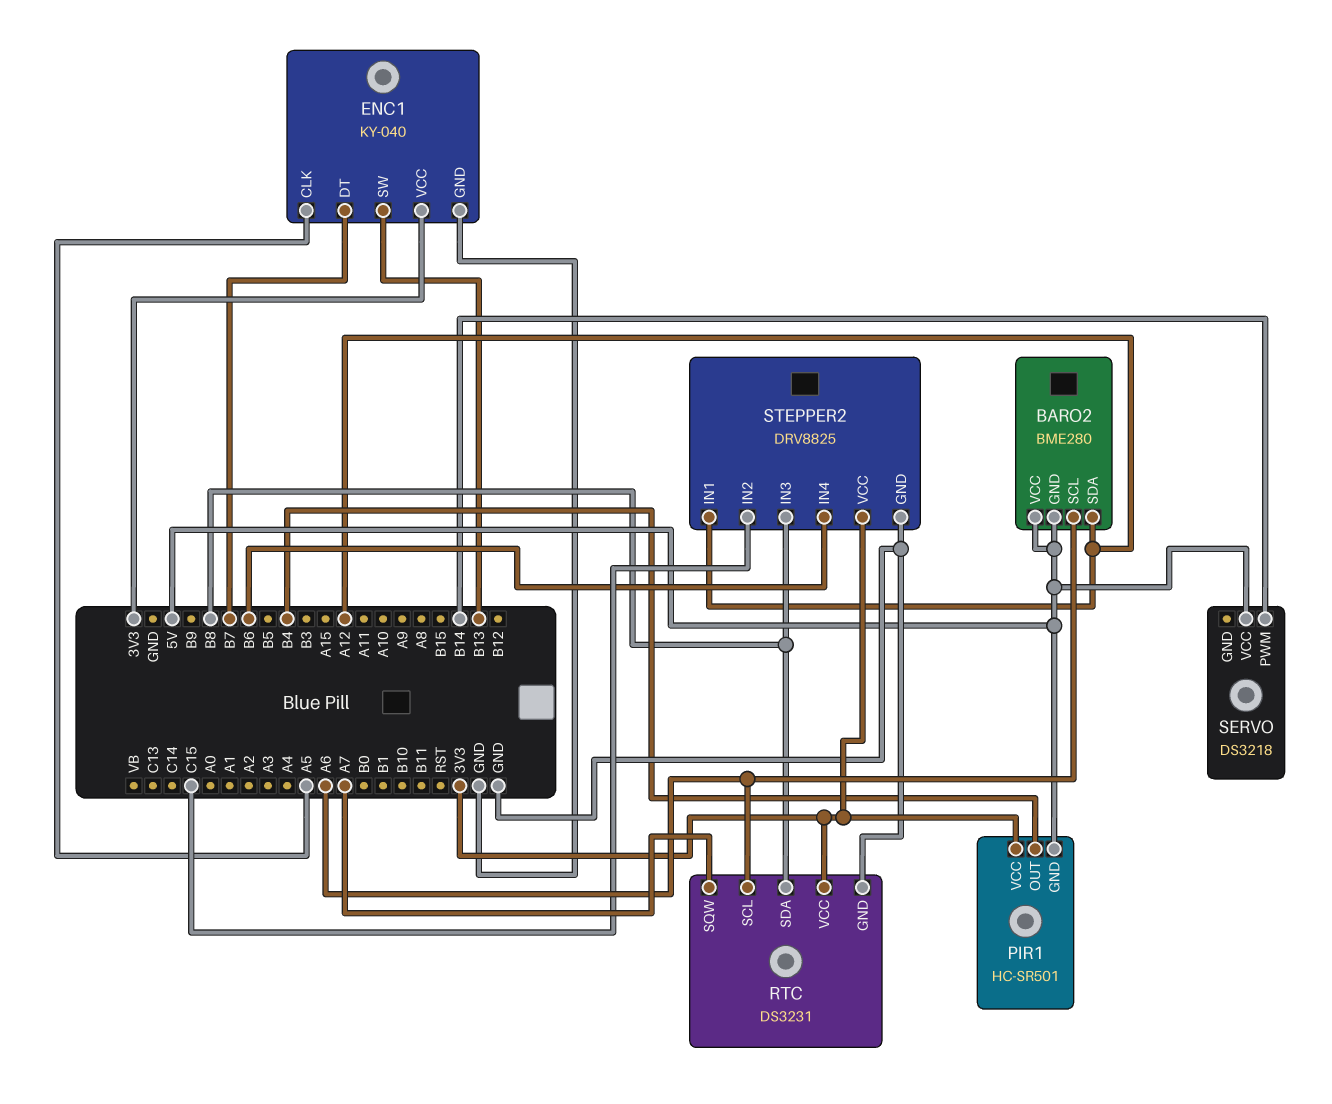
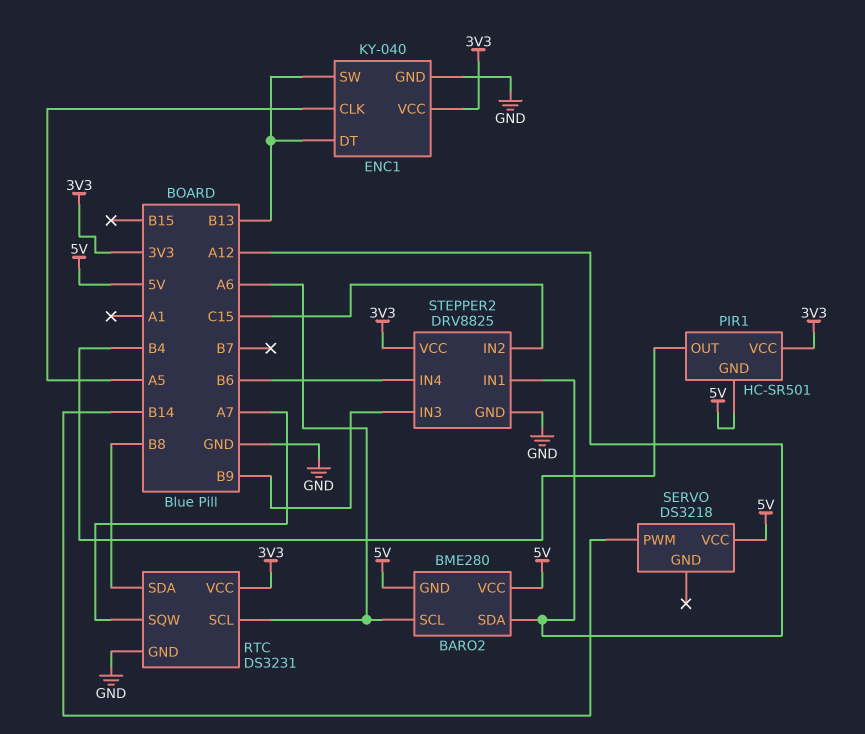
ENC1 pin DT: B7 -> B13
STEPPER2 pin IN3: B8 -> B9

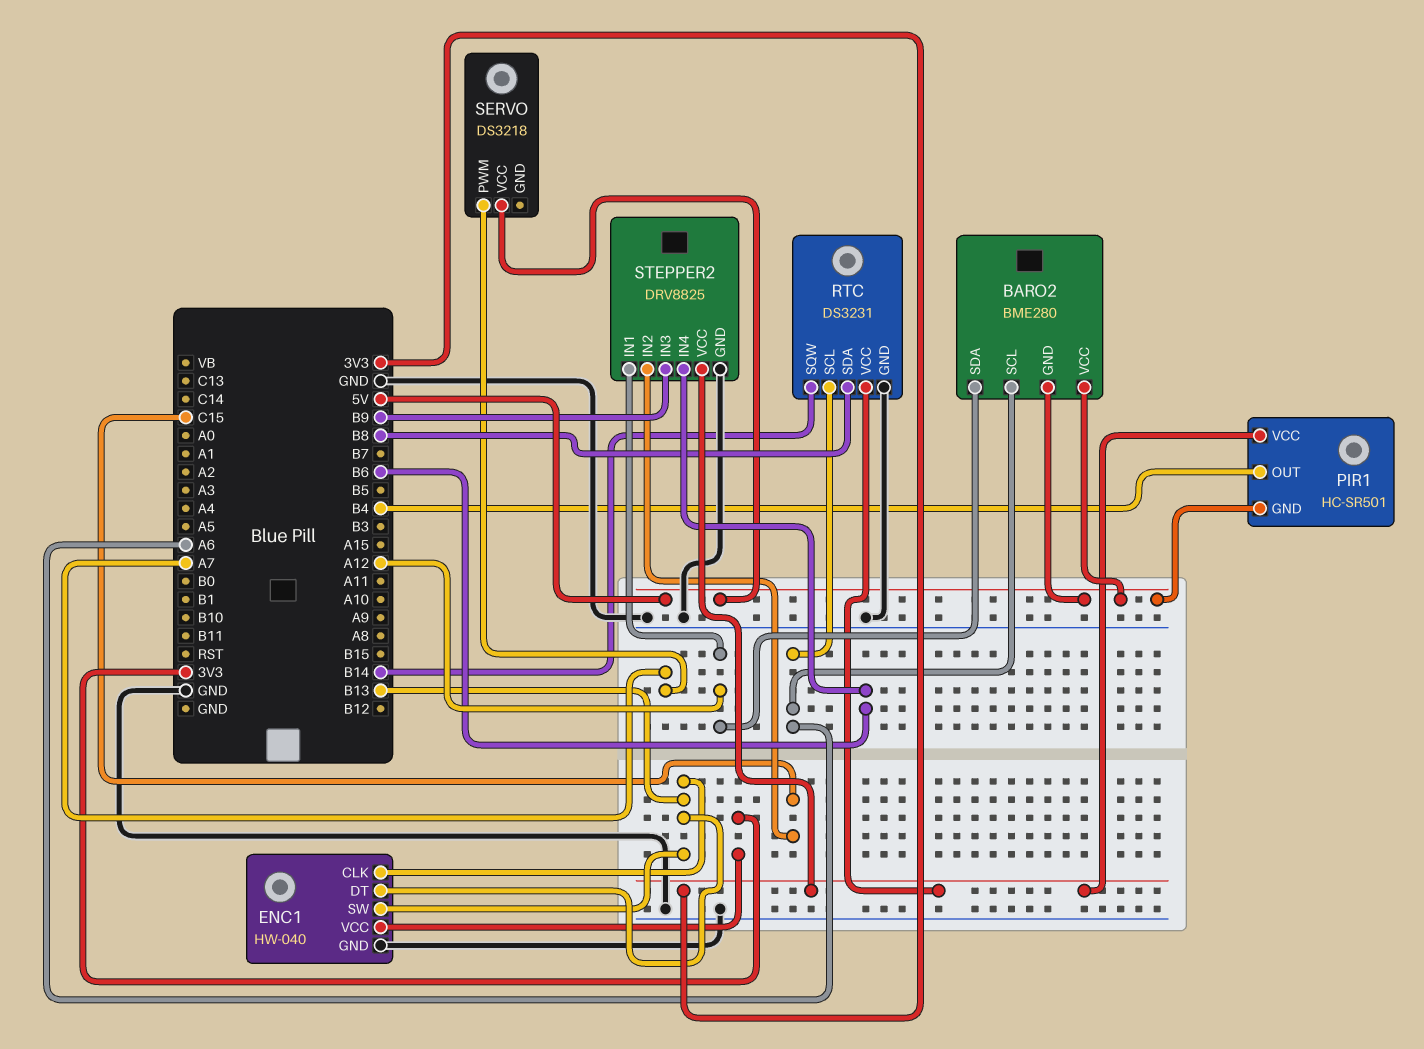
ENC1: KY-040 -> HW-040
ENC1 pin CLK: A5 -> B13
RTC pin SQW: A7 -> B14
SERVO pin PWM: B14 -> A7

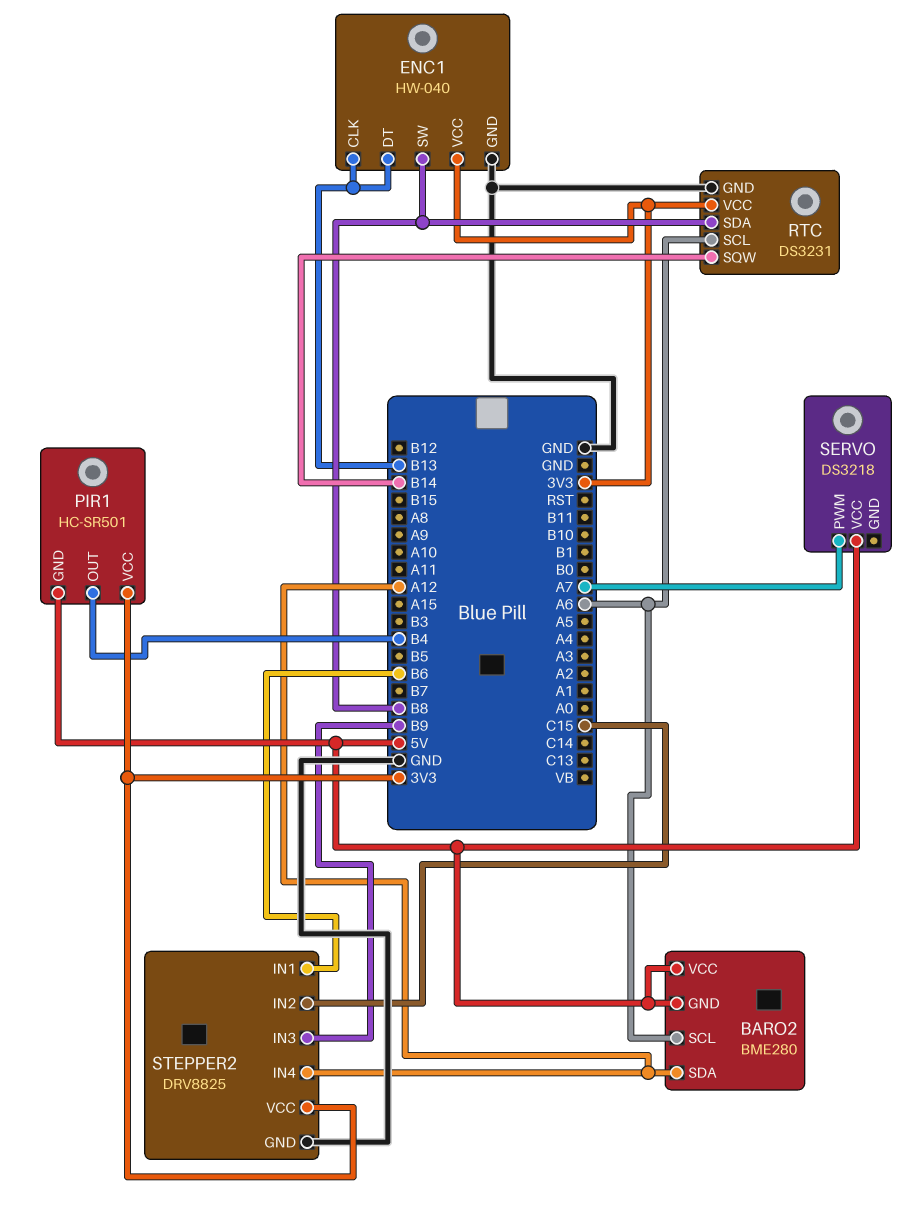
ENC1 pin SW: B13 -> B8
STEPPER2 pin IN1: A12 -> B6
STEPPER2 pin IN4: B6 -> A12

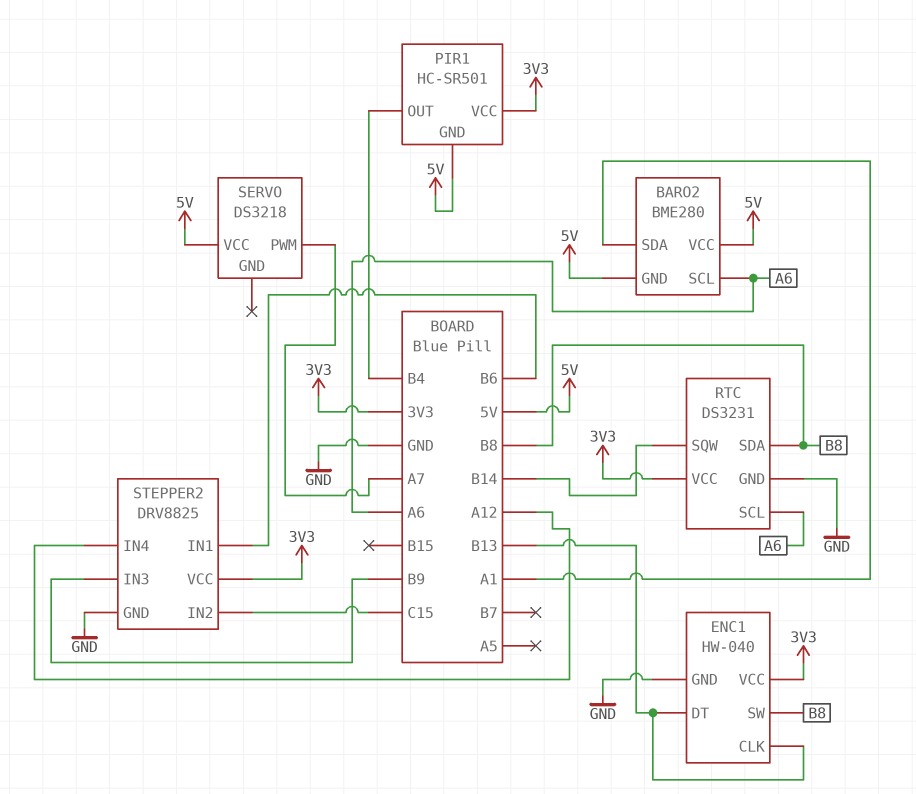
BARO2 pin SDA: A12 -> A1

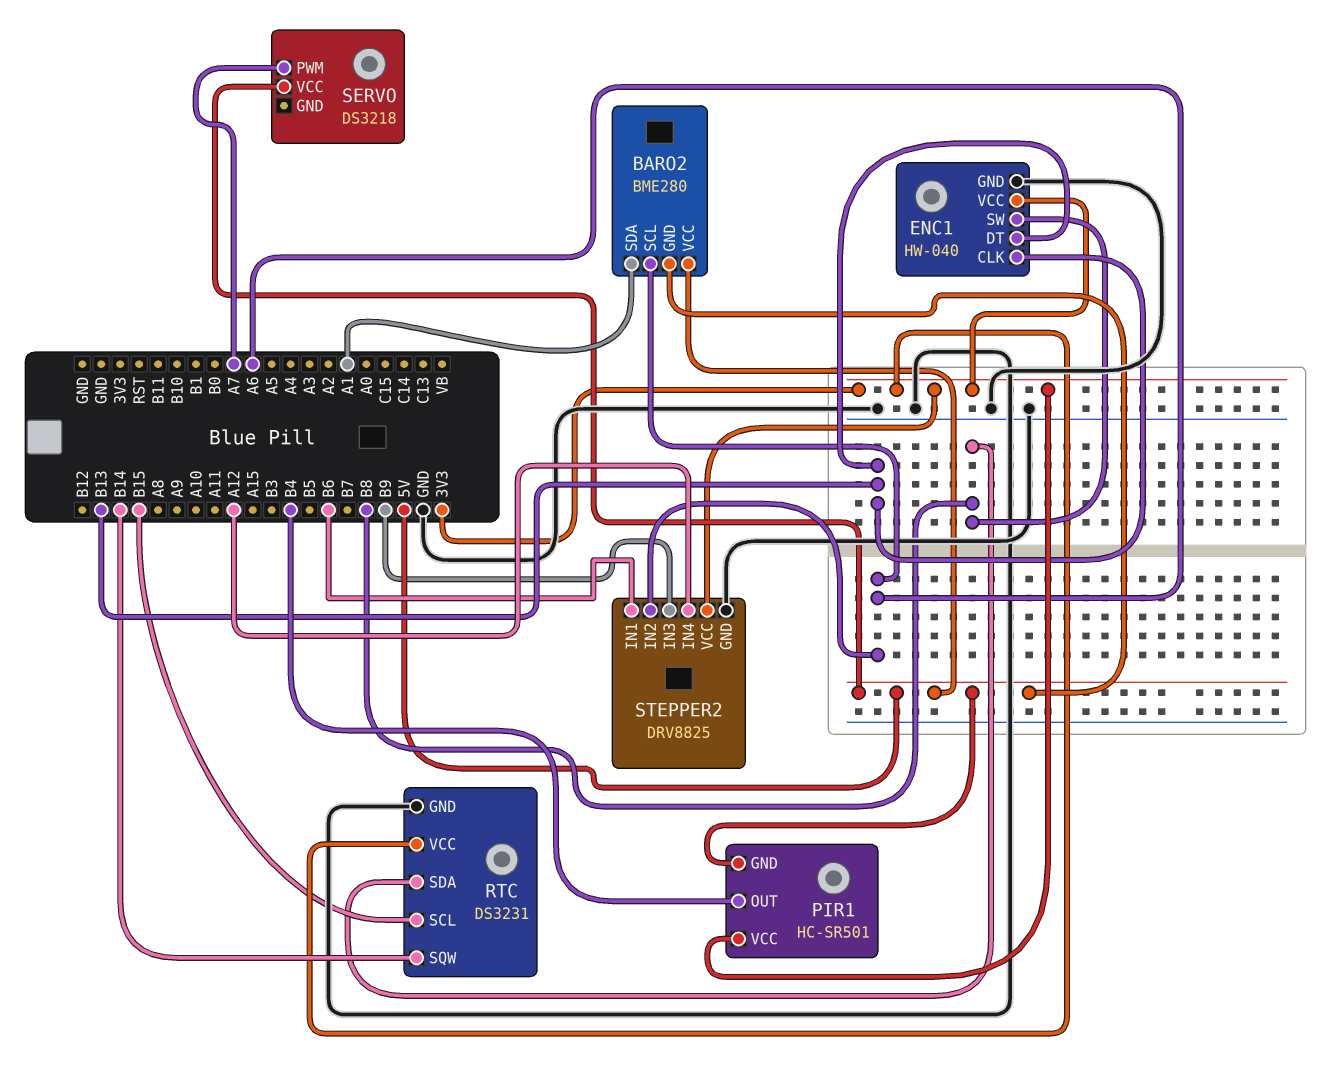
RTC pin SCL: A6 -> B15
STEPPER2 pin IN2: C15 -> A6

